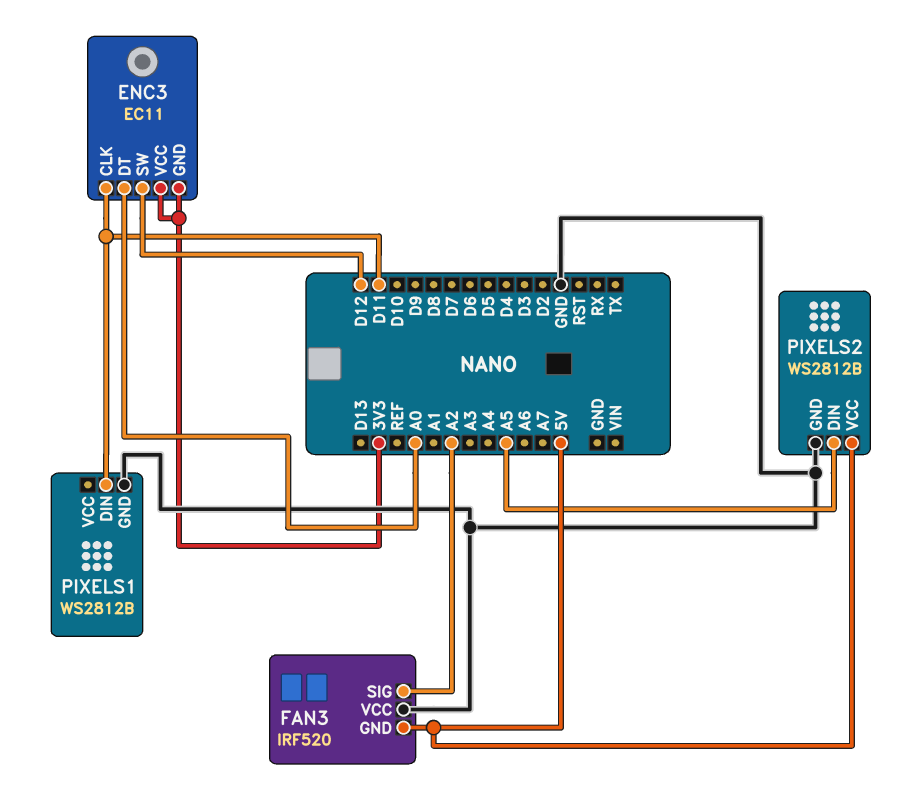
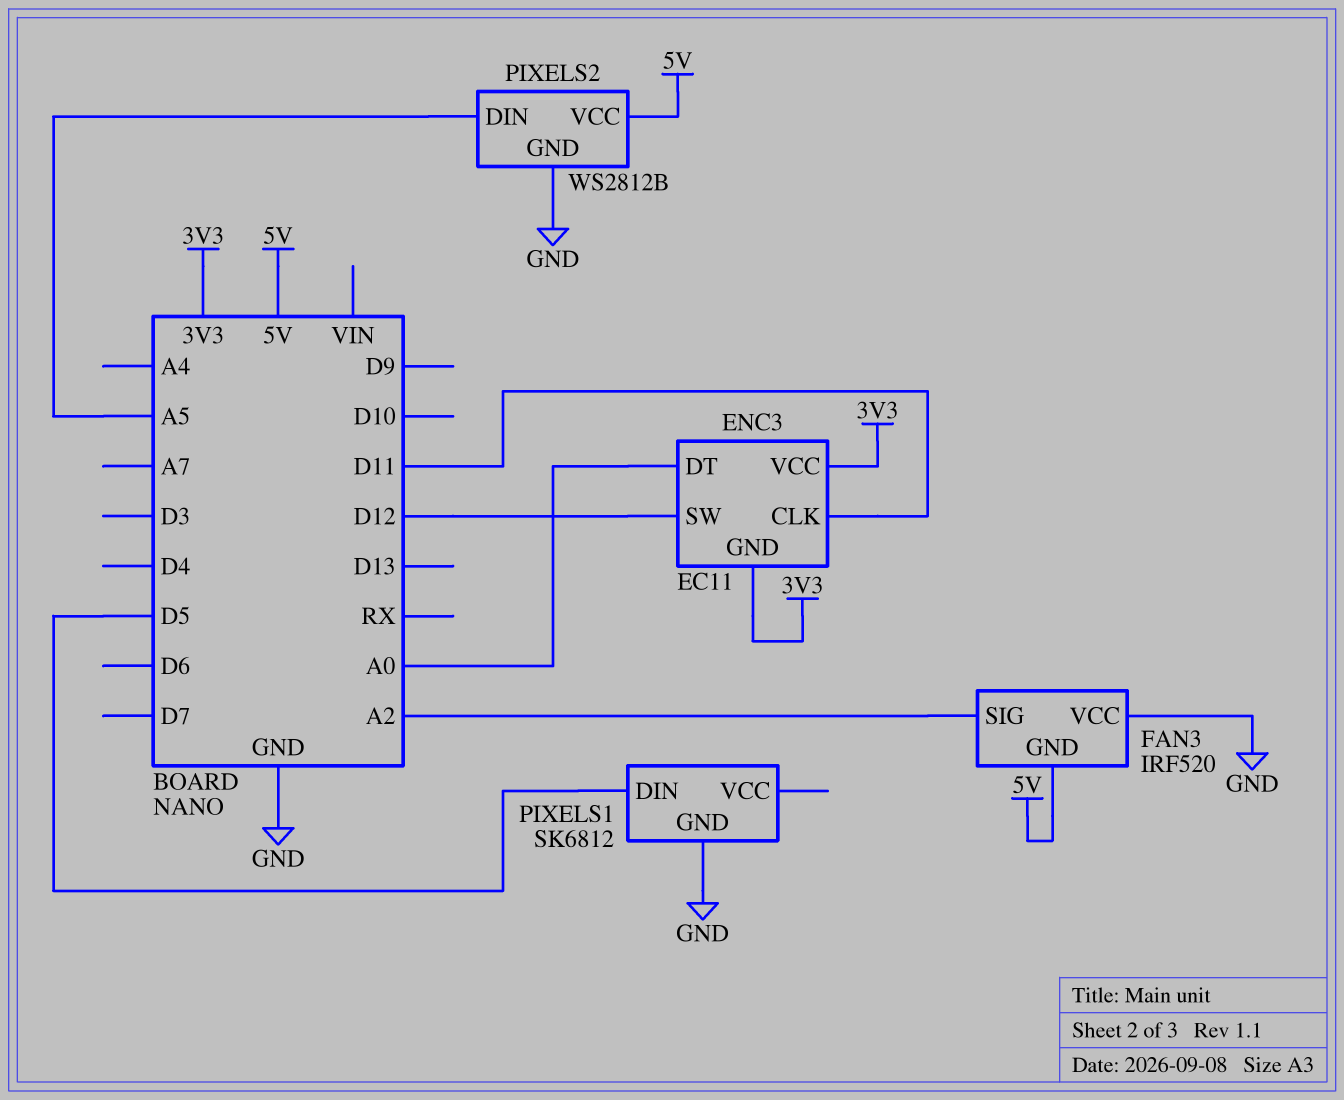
PIXELS1: WS2812B -> SK6812
PIXELS1 pin DIN: D11 -> D5

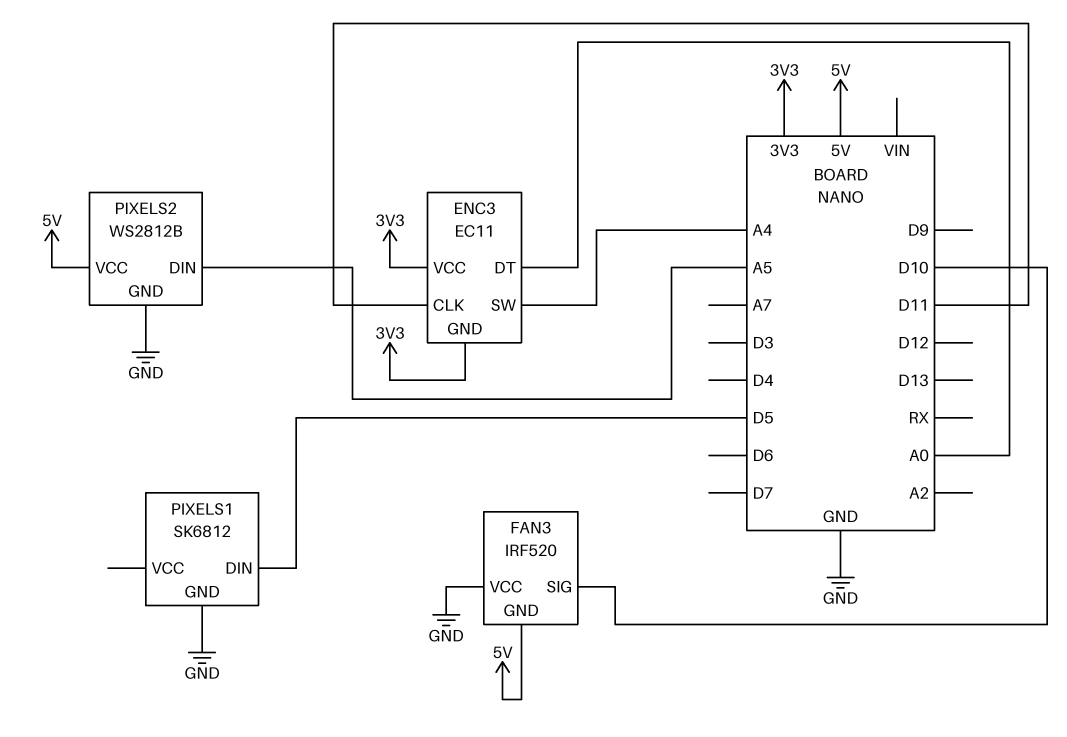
ENC3 pin SW: D12 -> A4
FAN3 pin SIG: A2 -> D10

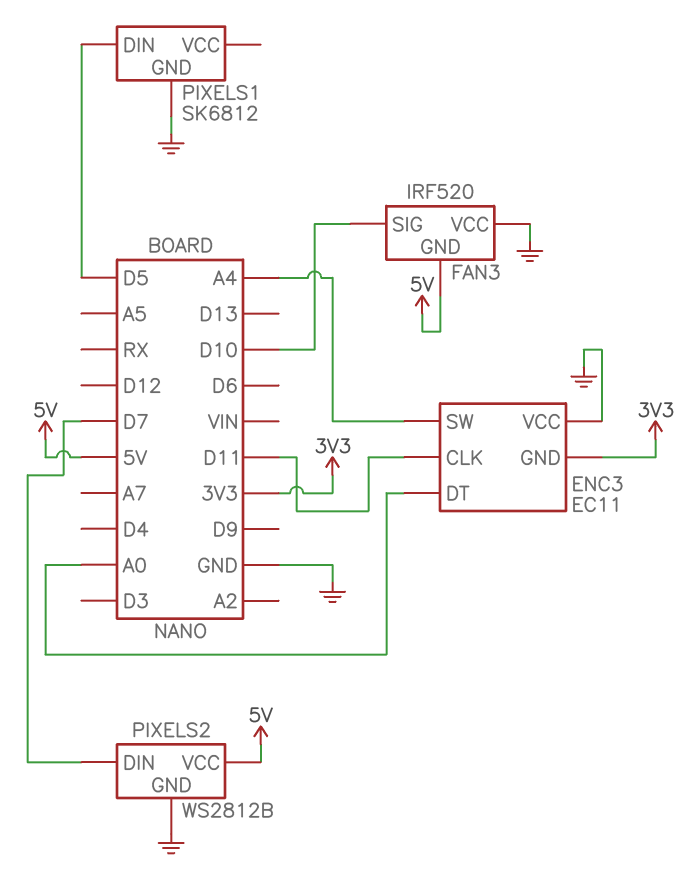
ENC3 pin VCC: 3V3 -> GND
PIXELS2 pin DIN: A5 -> D7

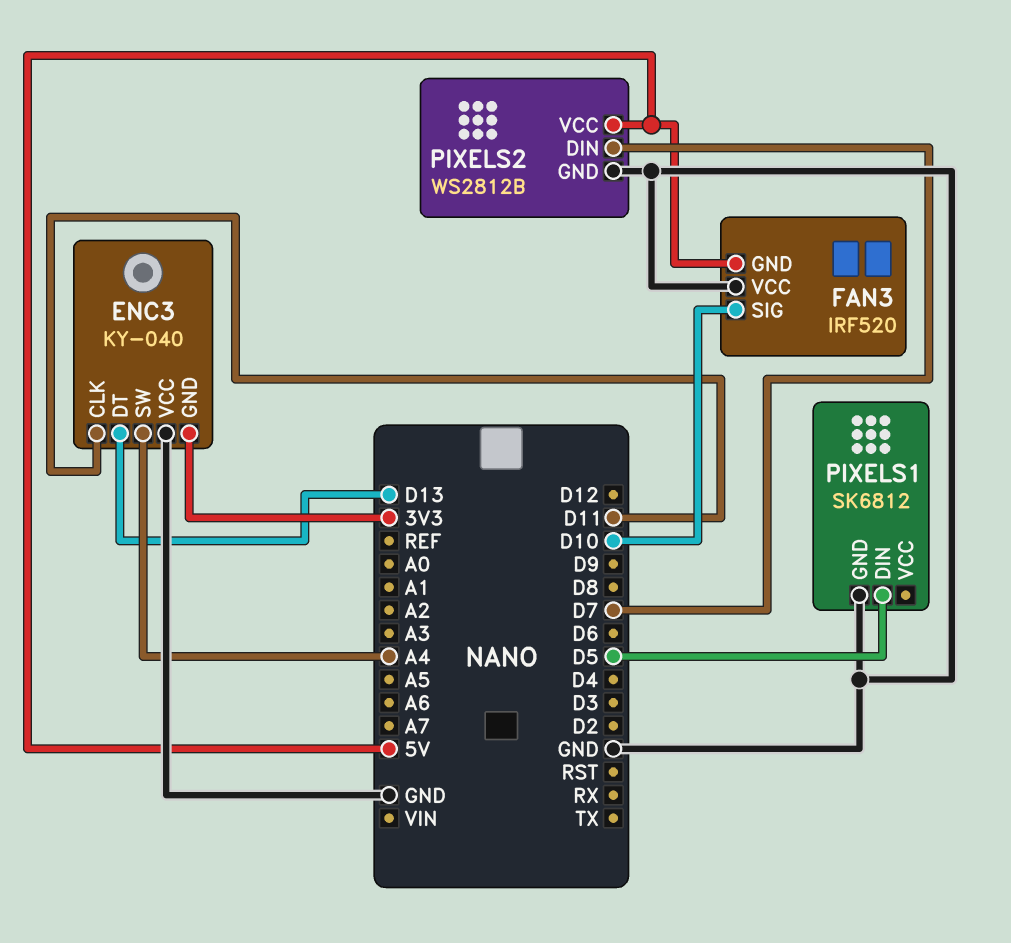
ENC3: EC11 -> KY-040
ENC3 pin DT: A0 -> D13

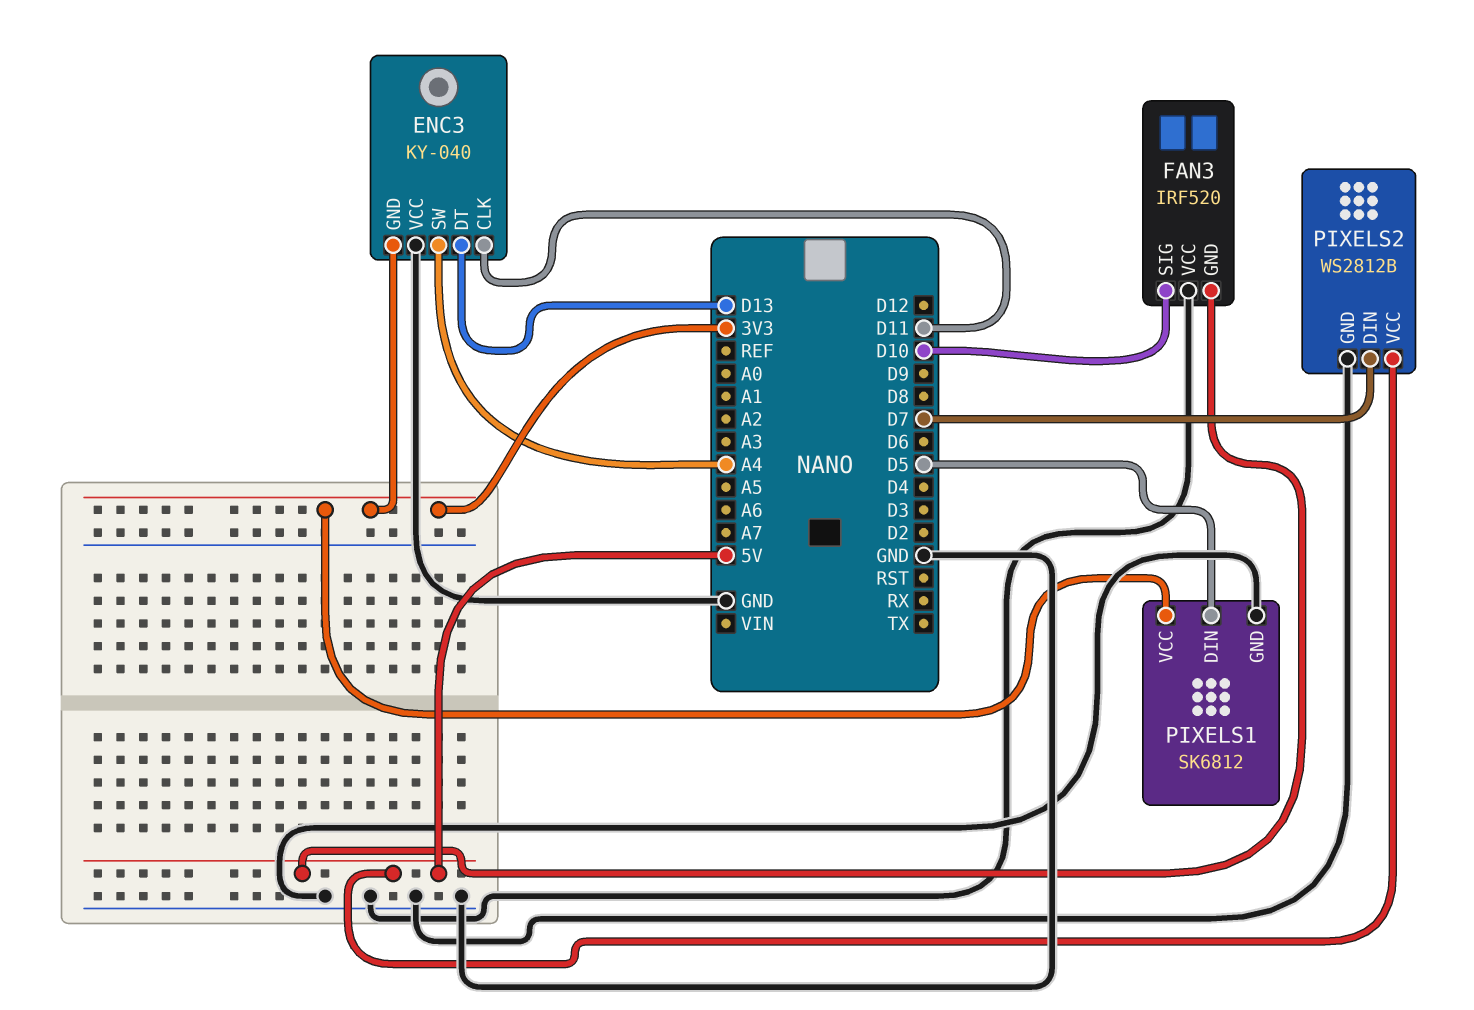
PIXELS1 pin VCC: none -> 3V3

